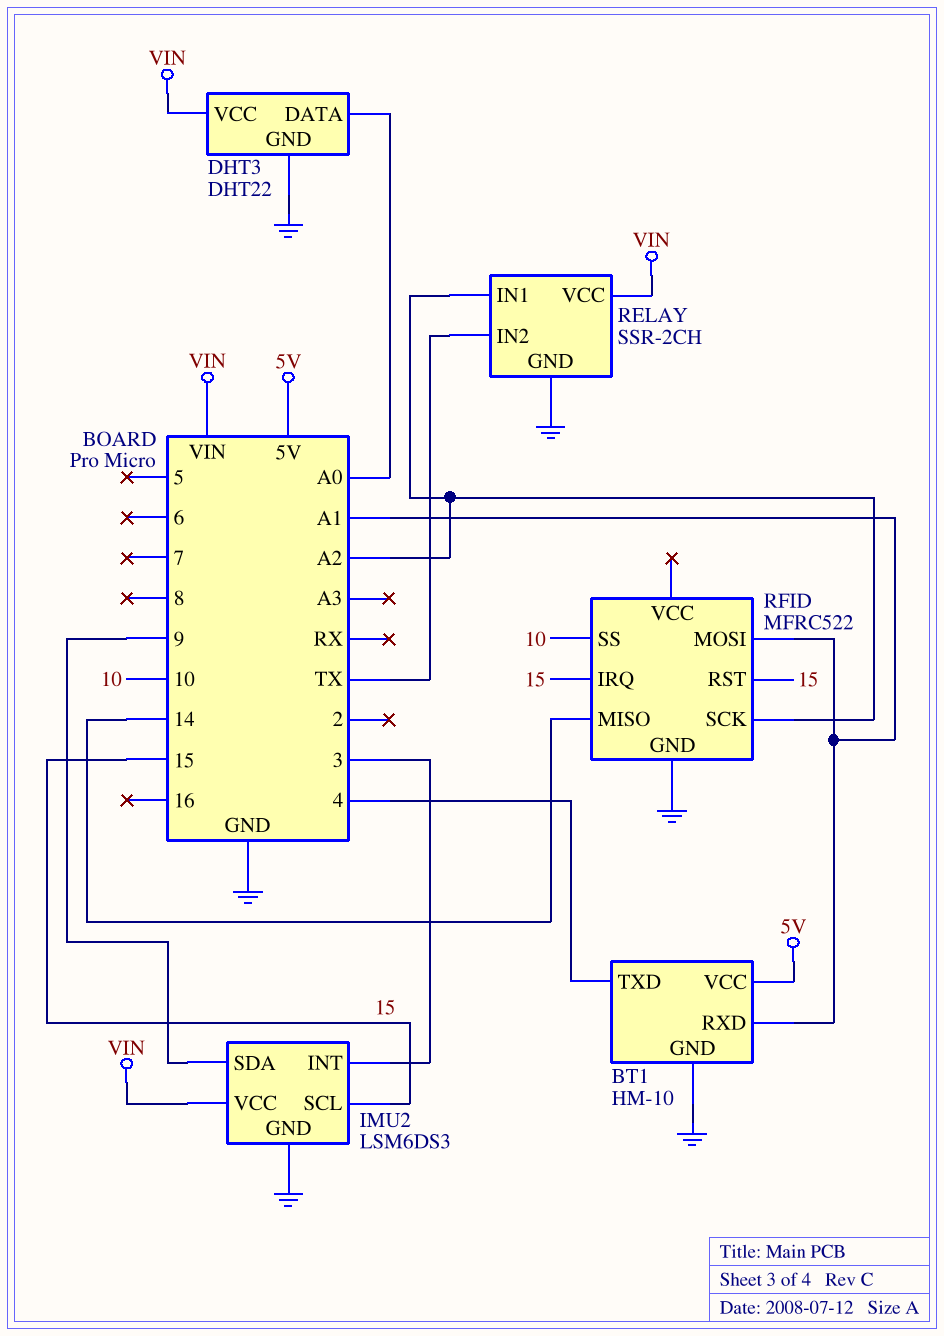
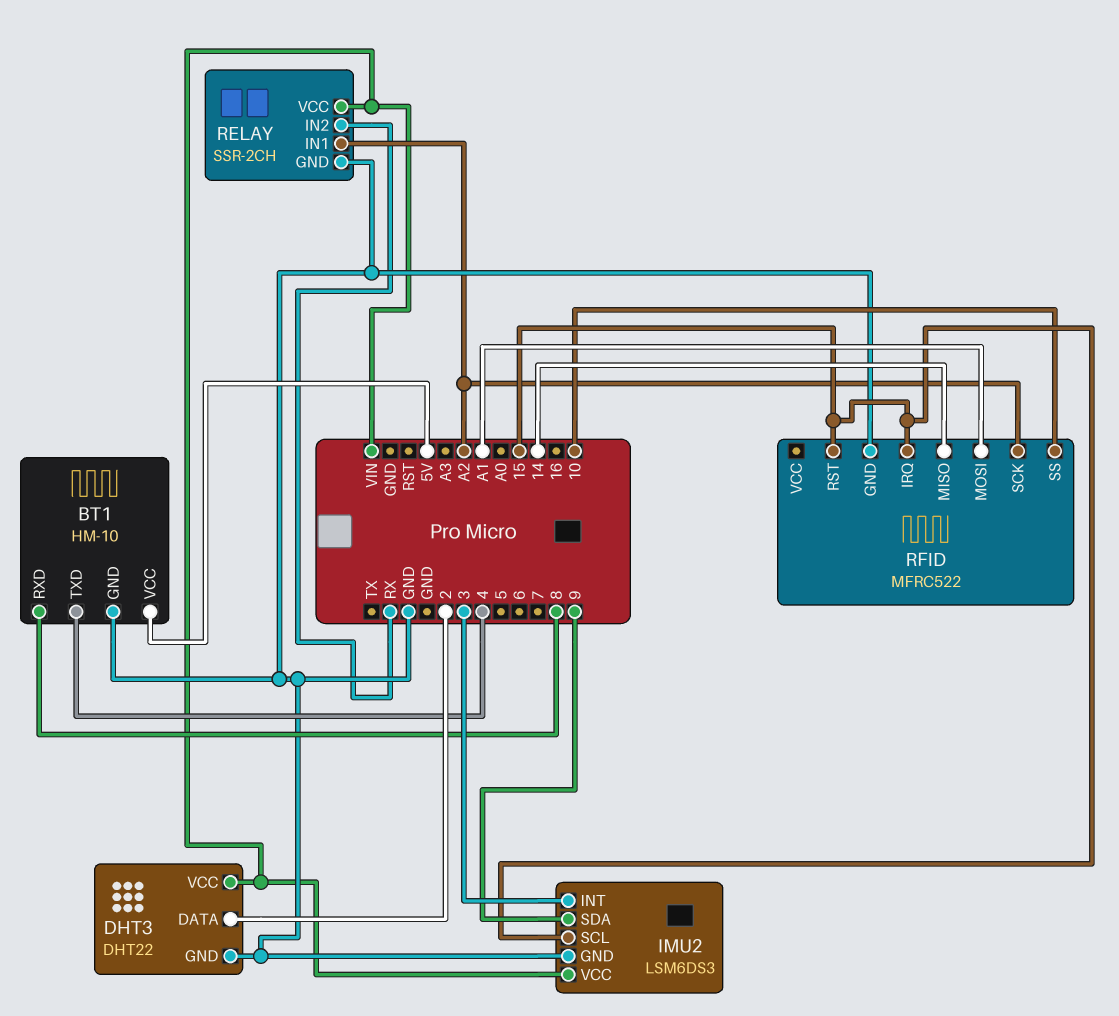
BT1 pin RXD: A1 -> 8
DHT3 pin DATA: A0 -> 2
RELAY pin IN2: TX -> RX

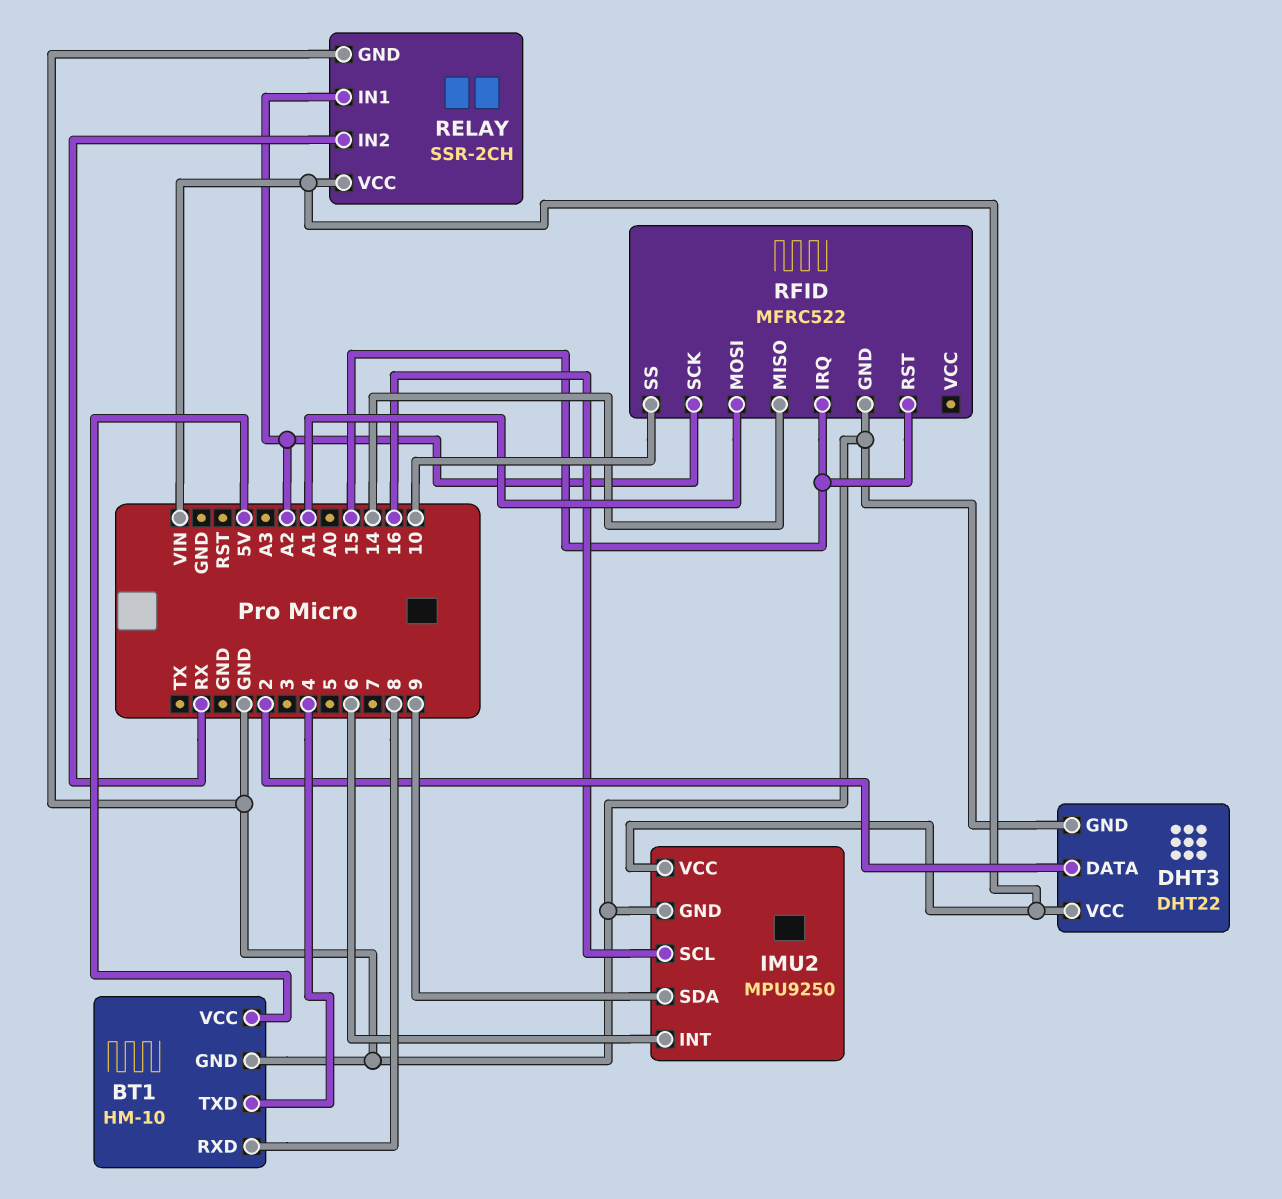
IMU2: LSM6DS3 -> MPU9250
IMU2 pin INT: 3 -> 6
IMU2 pin SCL: 15 -> 16

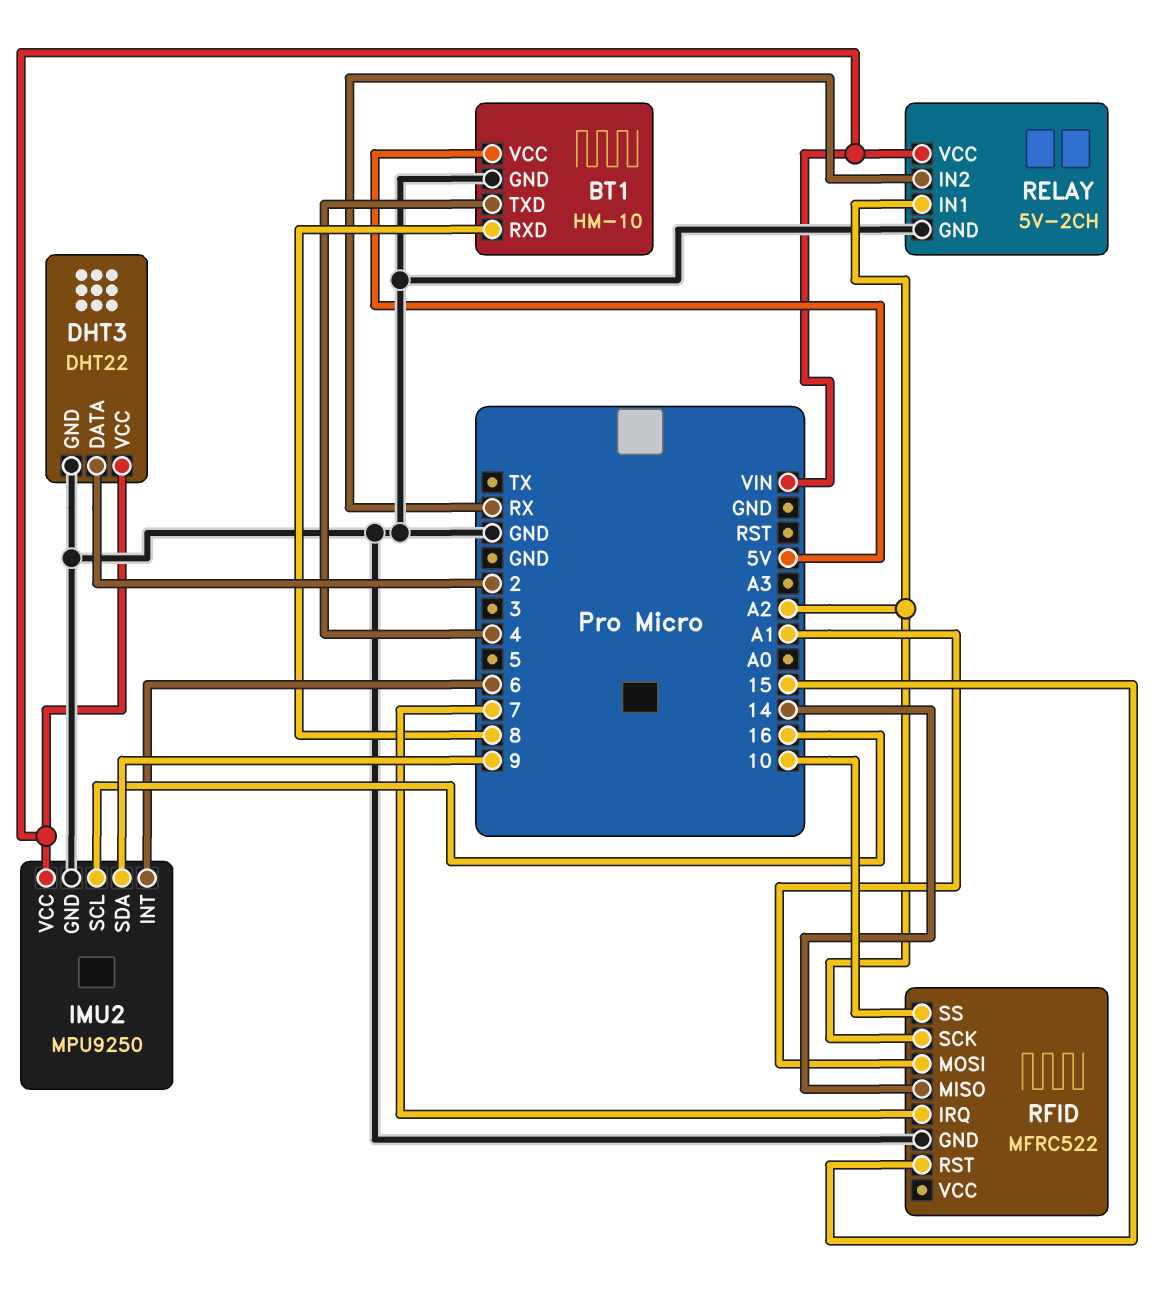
RELAY: SSR-2CH -> 5V-2CH
RFID pin IRQ: 15 -> 7

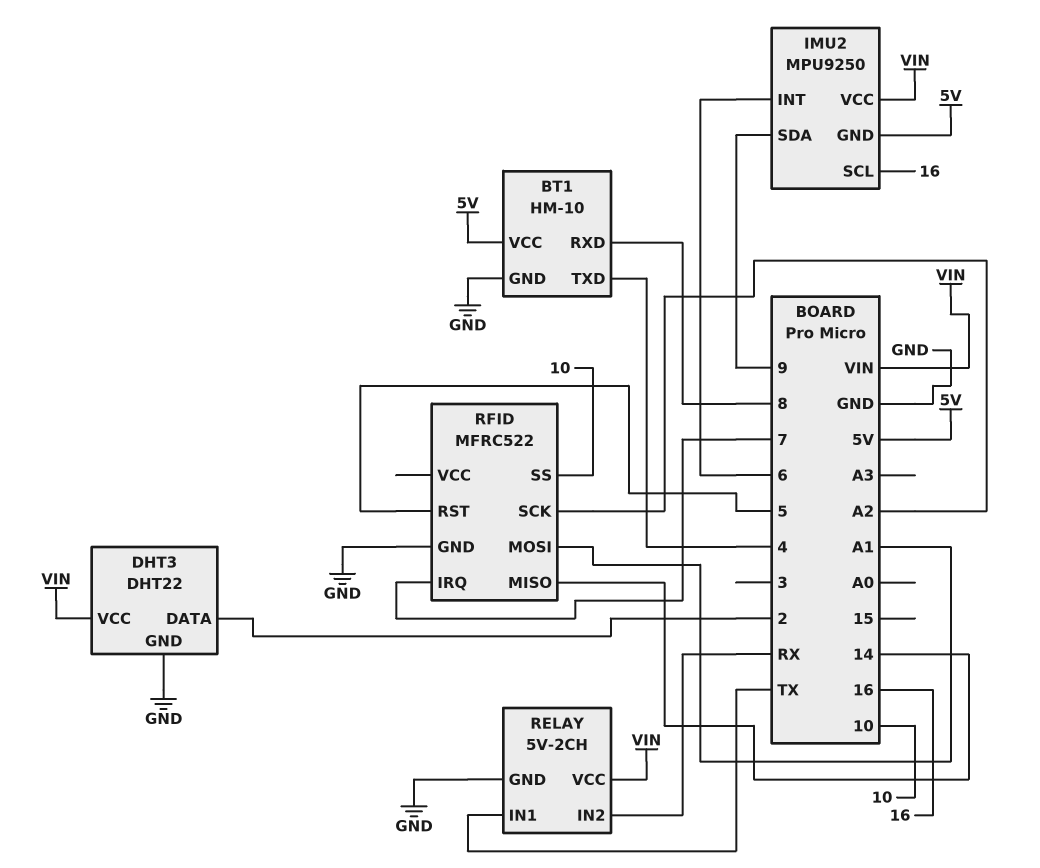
IMU2 pin GND: GND -> 5V
RELAY pin IN1: A2 -> TX
RFID pin RST: 15 -> 5

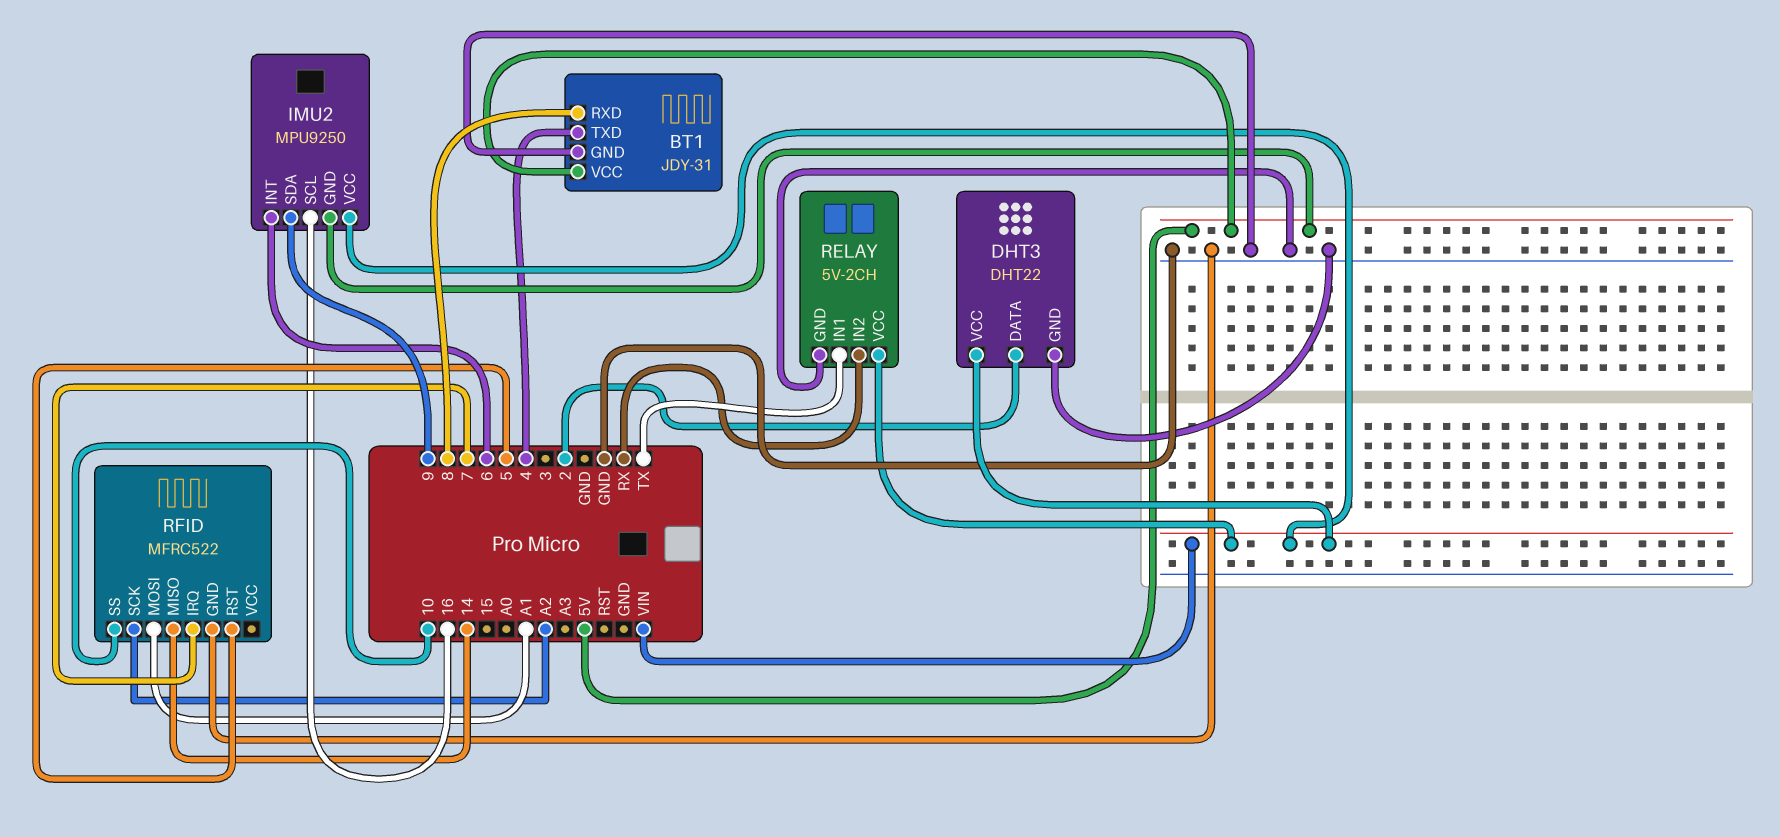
BT1: HM-10 -> JDY-31

